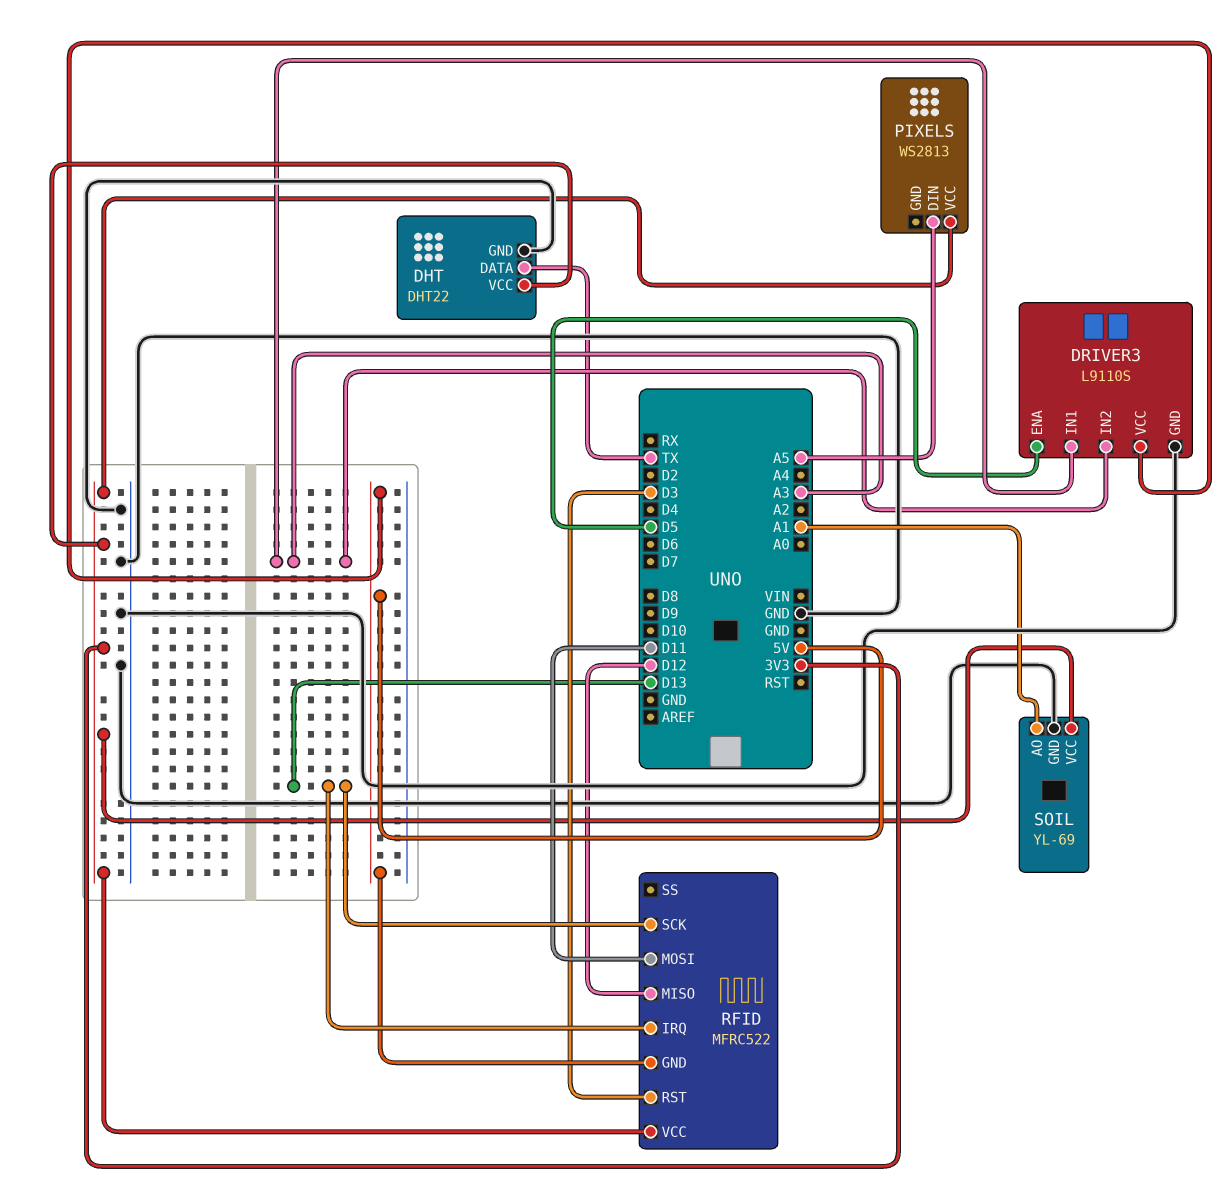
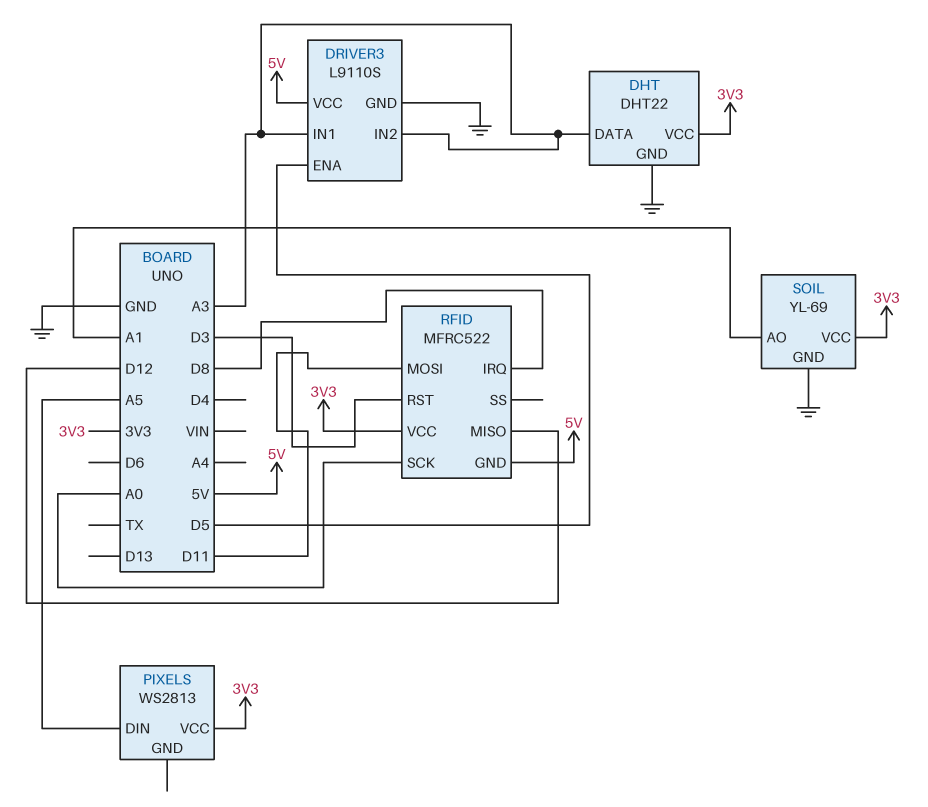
DHT pin DATA: TX -> A3
RFID pin IRQ: D13 -> D8
RFID pin SCK: D13 -> A0

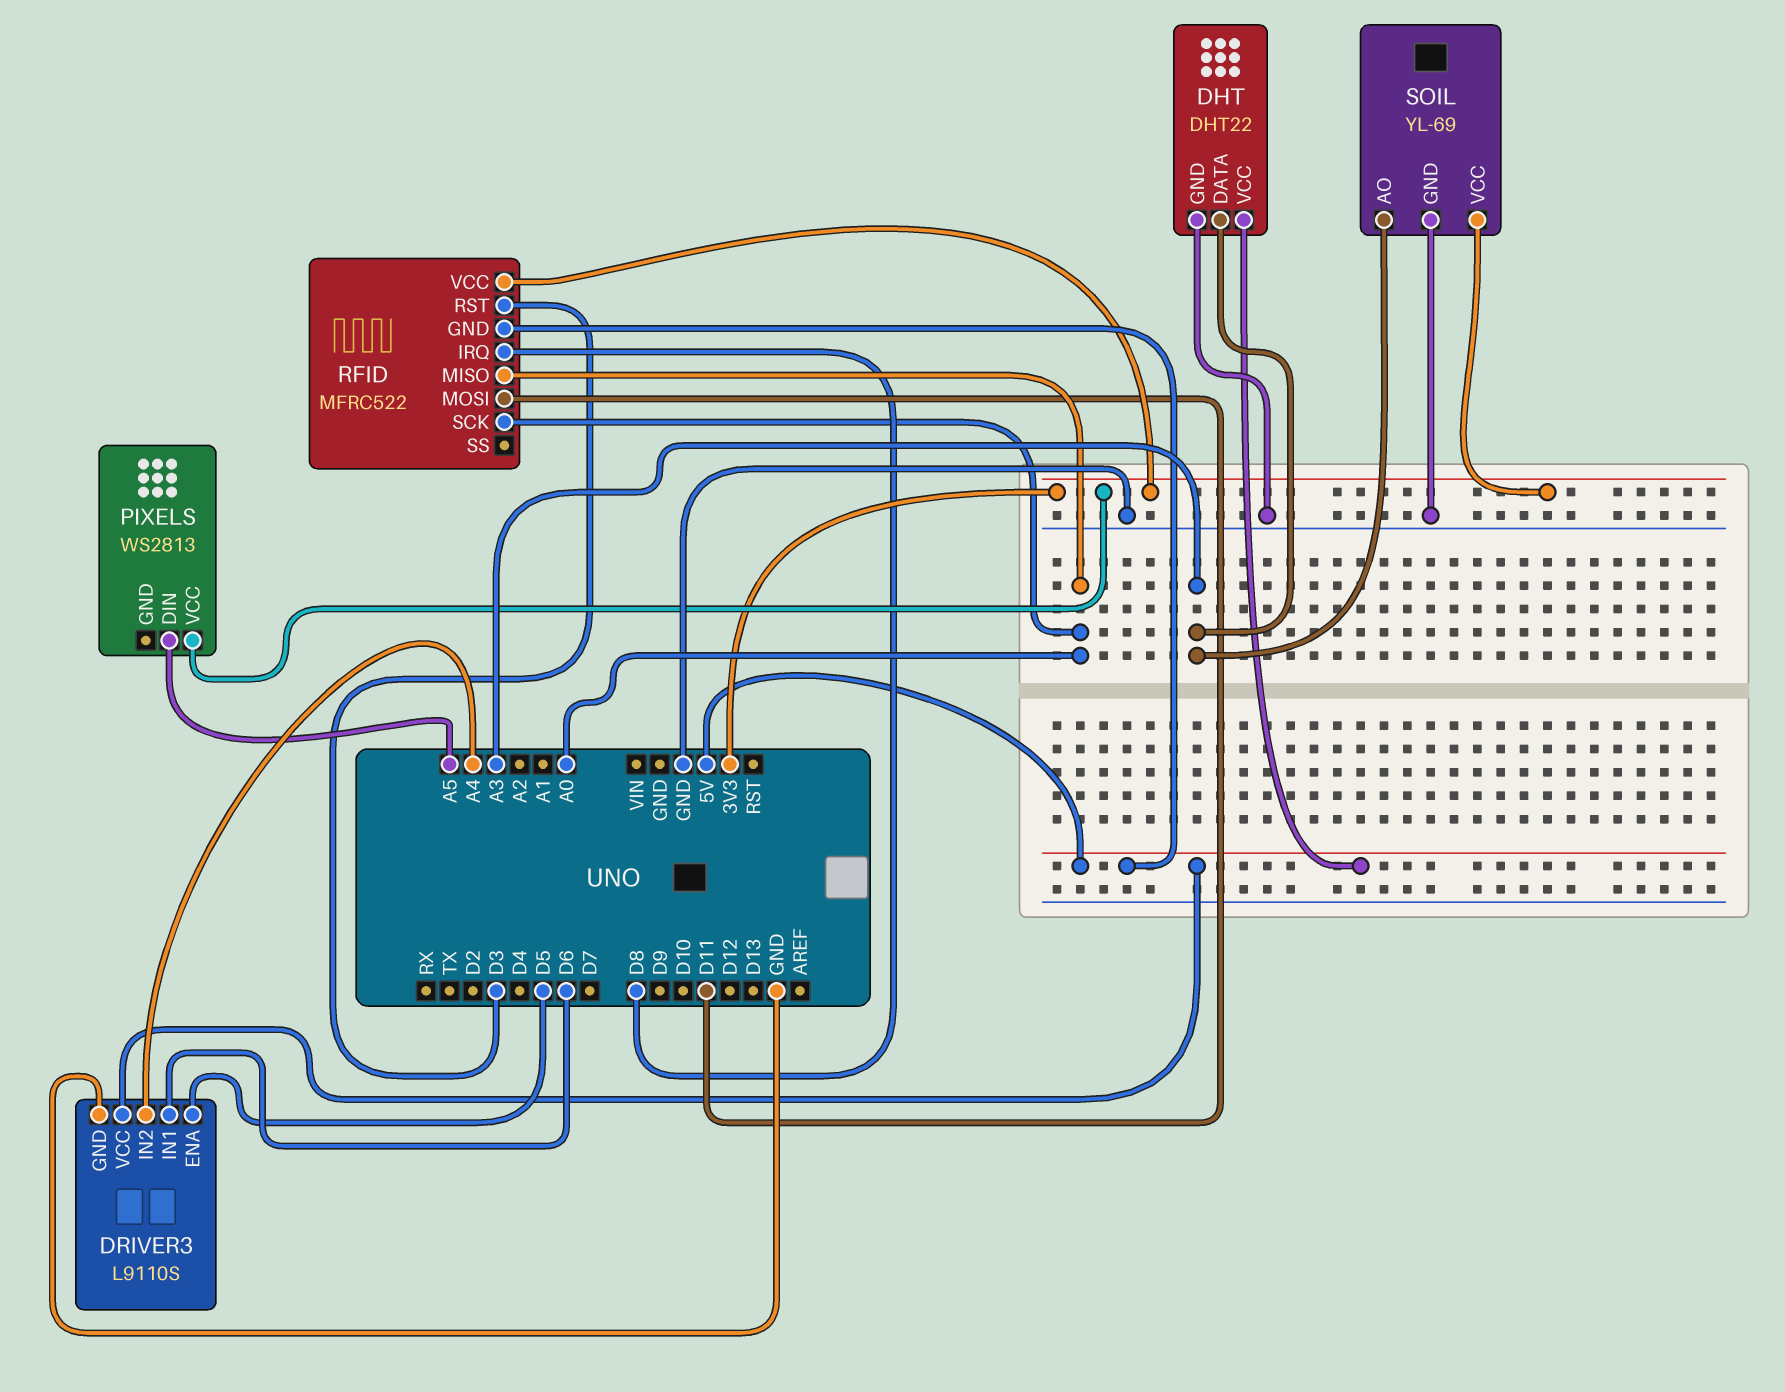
DHT pin VCC: 3V3 -> 5V
DRIVER3 pin IN1: A3 -> D6
DRIVER3 pin IN2: A3 -> A4
RFID pin MISO: D12 -> A0
SOIL pin AO: A1 -> A3

